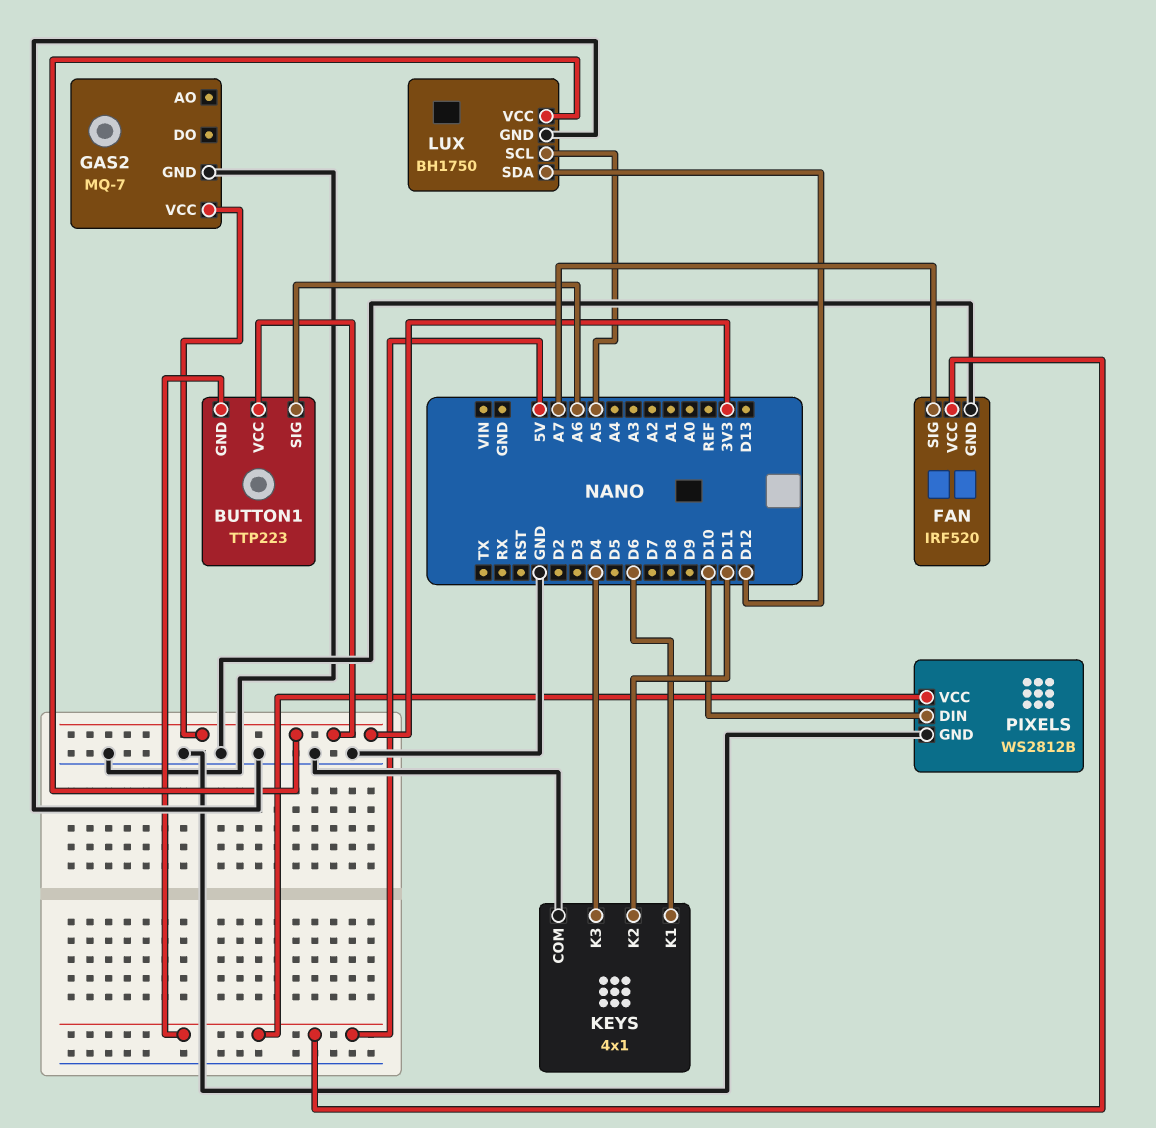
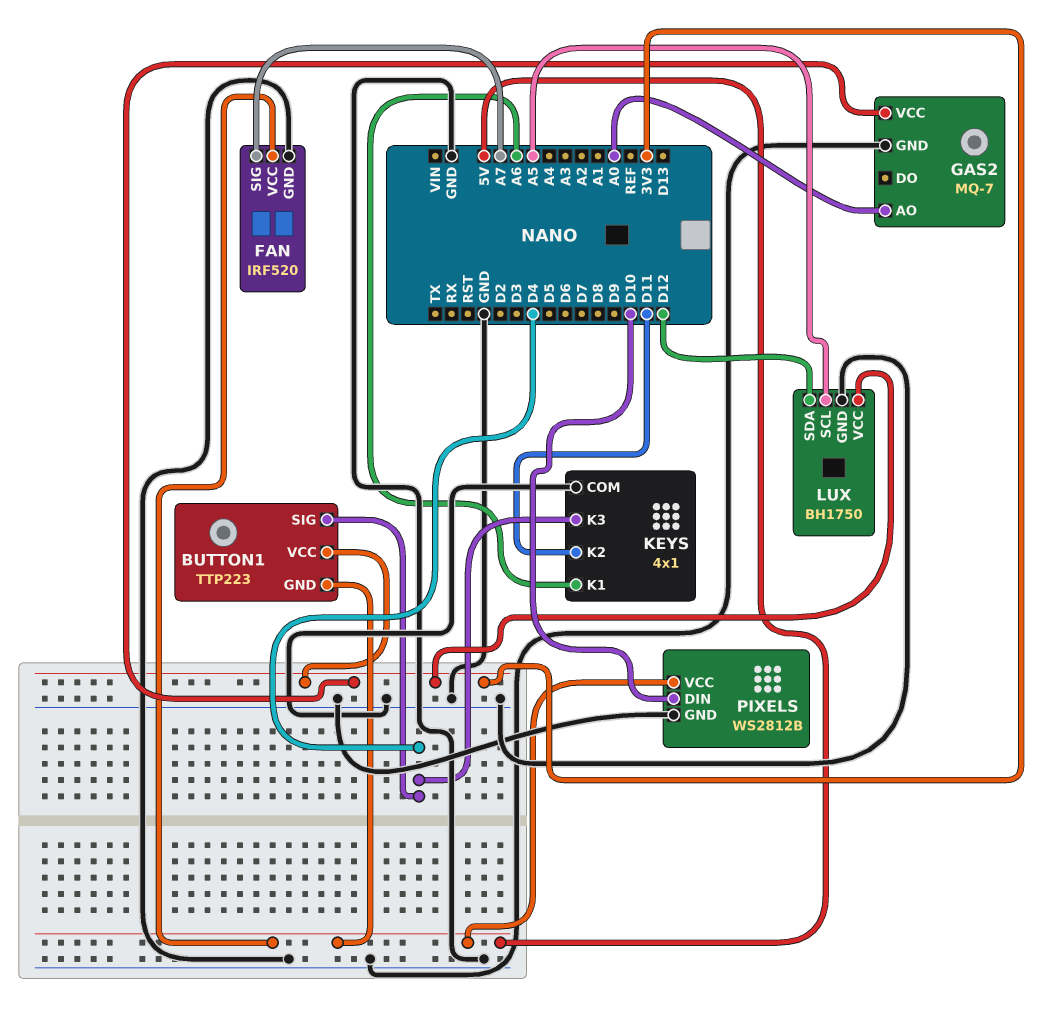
BUTTON1 pin SIG: A6 -> D4
GAS2 pin AO: none -> A0
KEYS pin K1: D6 -> A6

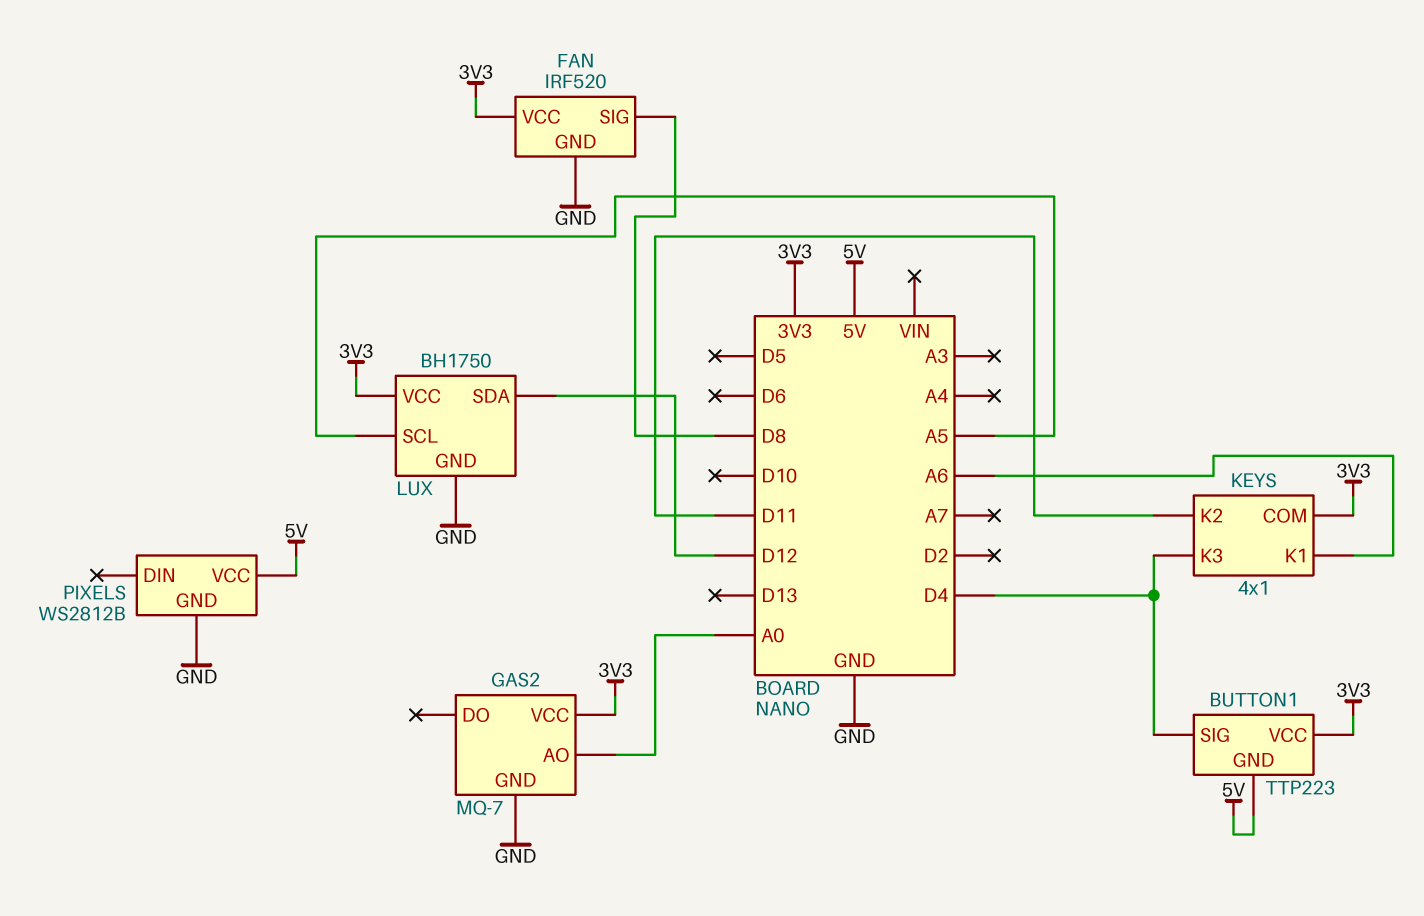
FAN pin SIG: A7 -> D8
FAN pin VCC: 5V -> 3V3
KEYS pin COM: GND -> 3V3
PIXELS pin DIN: D10 -> none

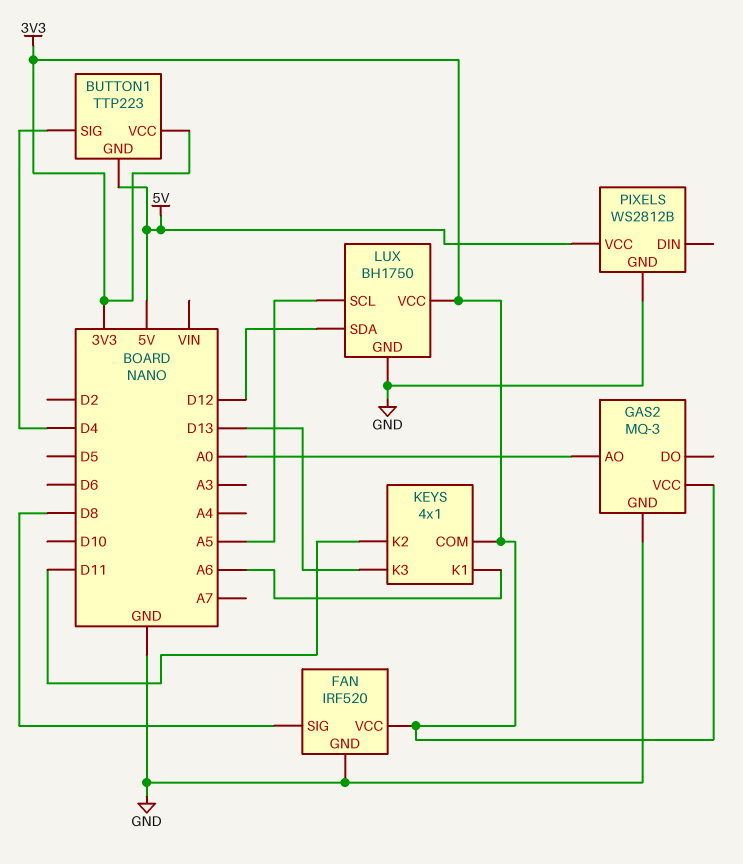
GAS2: MQ-7 -> MQ-3
KEYS pin K3: D4 -> D13

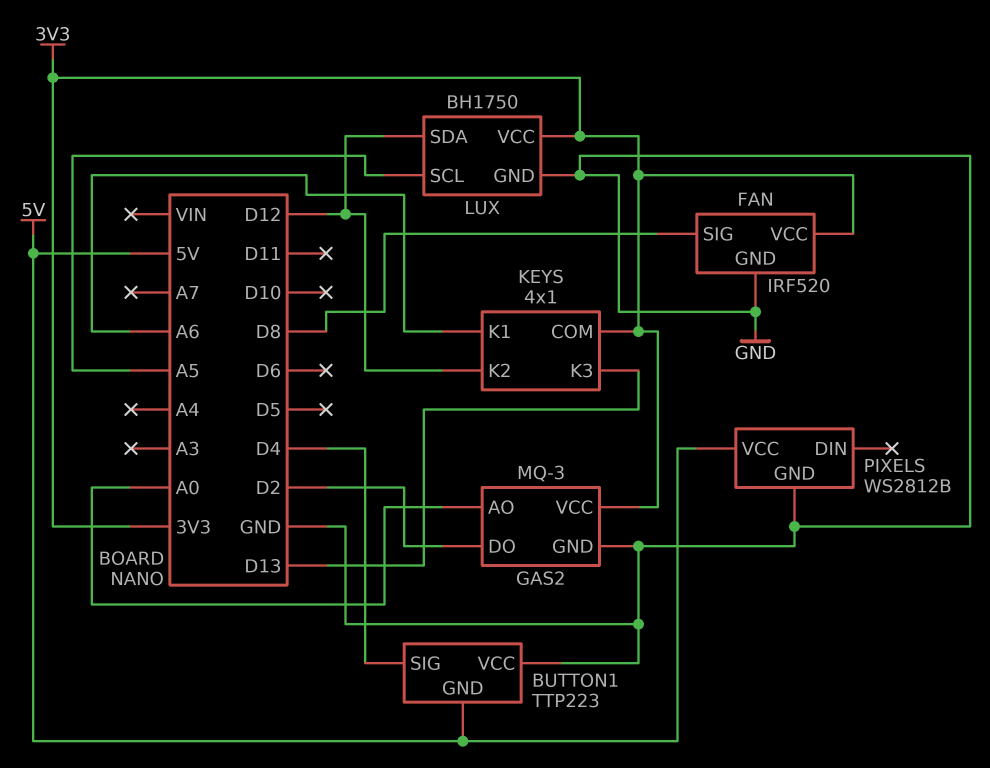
BUTTON1 pin VCC: 3V3 -> GND
GAS2 pin DO: none -> D2
KEYS pin K2: D11 -> D12

